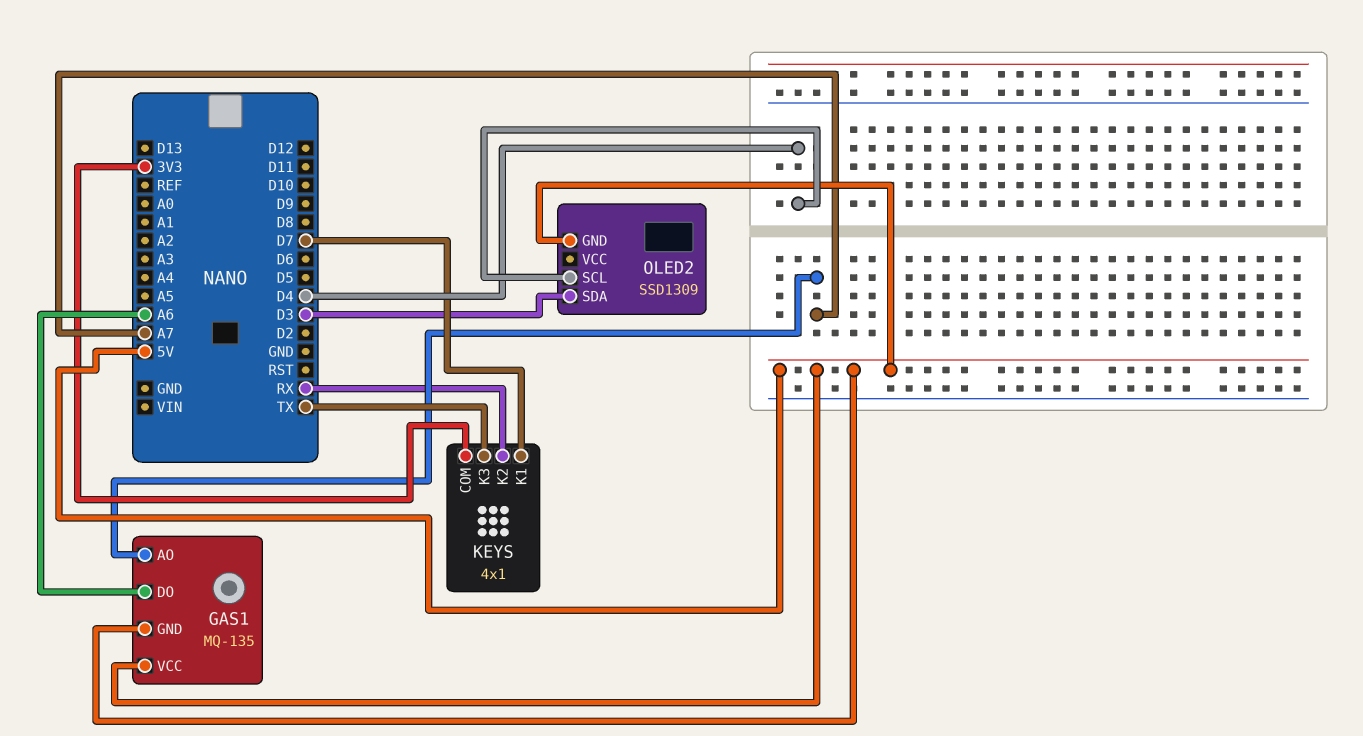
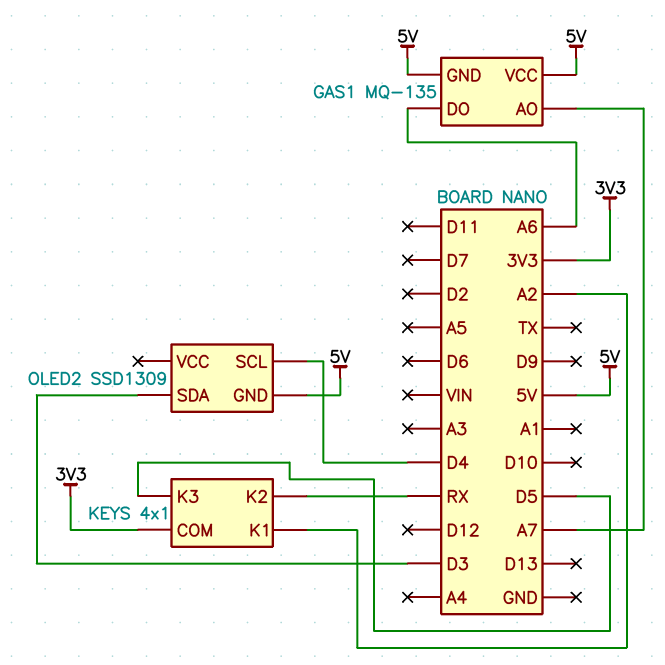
KEYS pin K1: D7 -> A2
KEYS pin K3: TX -> D5

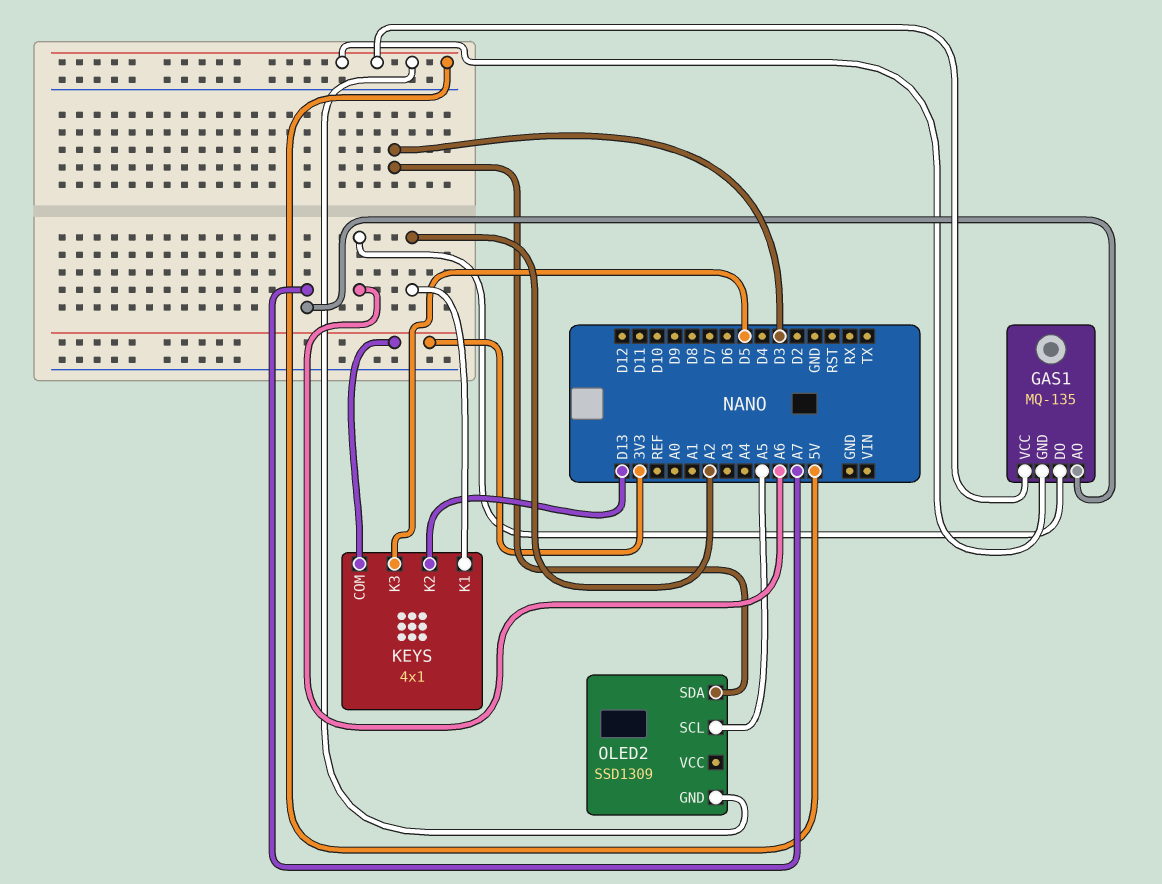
KEYS pin K2: RX -> D13
OLED2 pin SCL: D4 -> A5

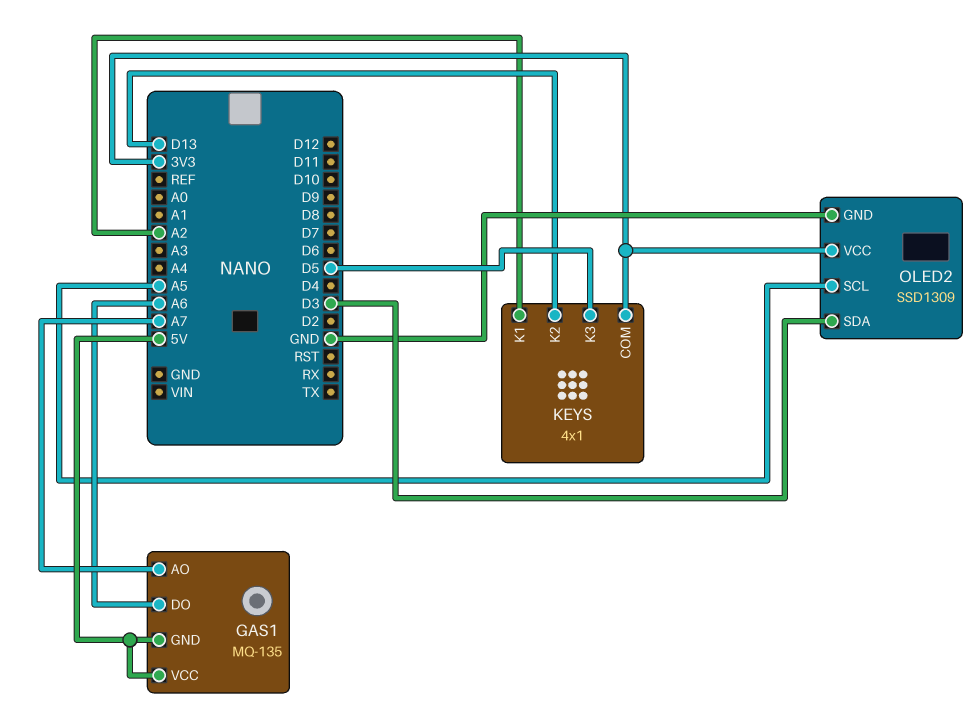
OLED2 pin GND: 5V -> GND
OLED2 pin VCC: none -> 3V3

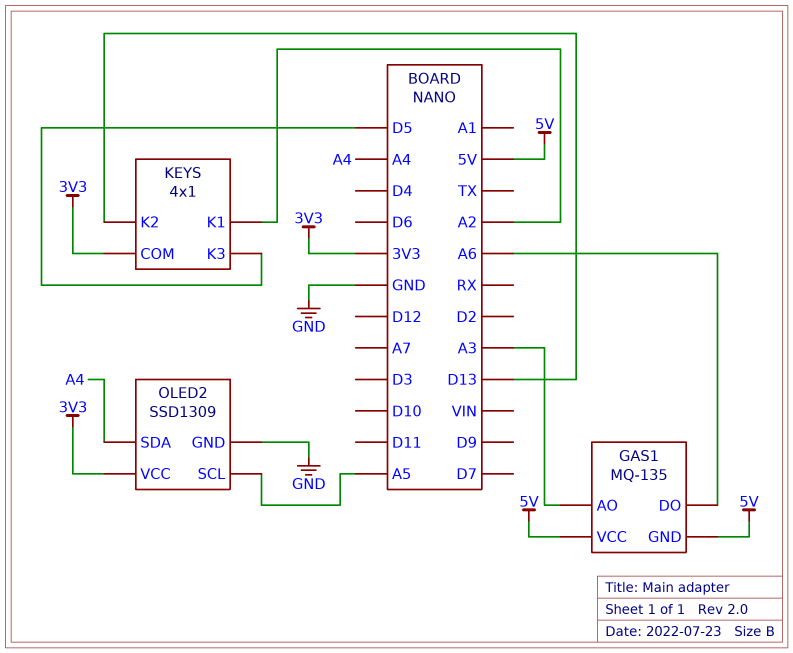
GAS1 pin AO: A7 -> A3
OLED2 pin SDA: D3 -> A4

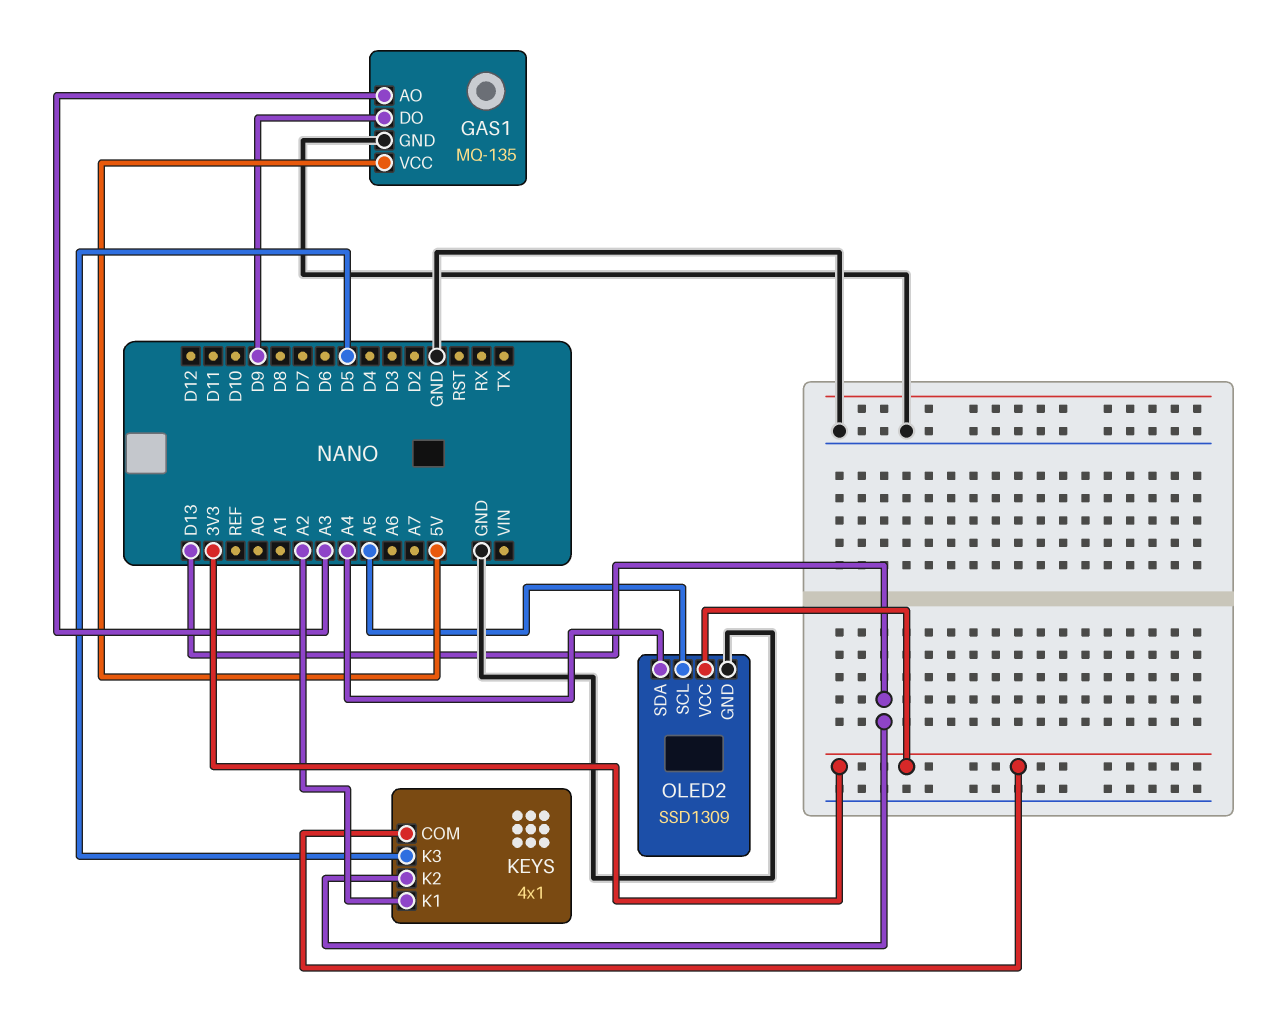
GAS1 pin DO: A6 -> D9
GAS1 pin GND: 5V -> GND

